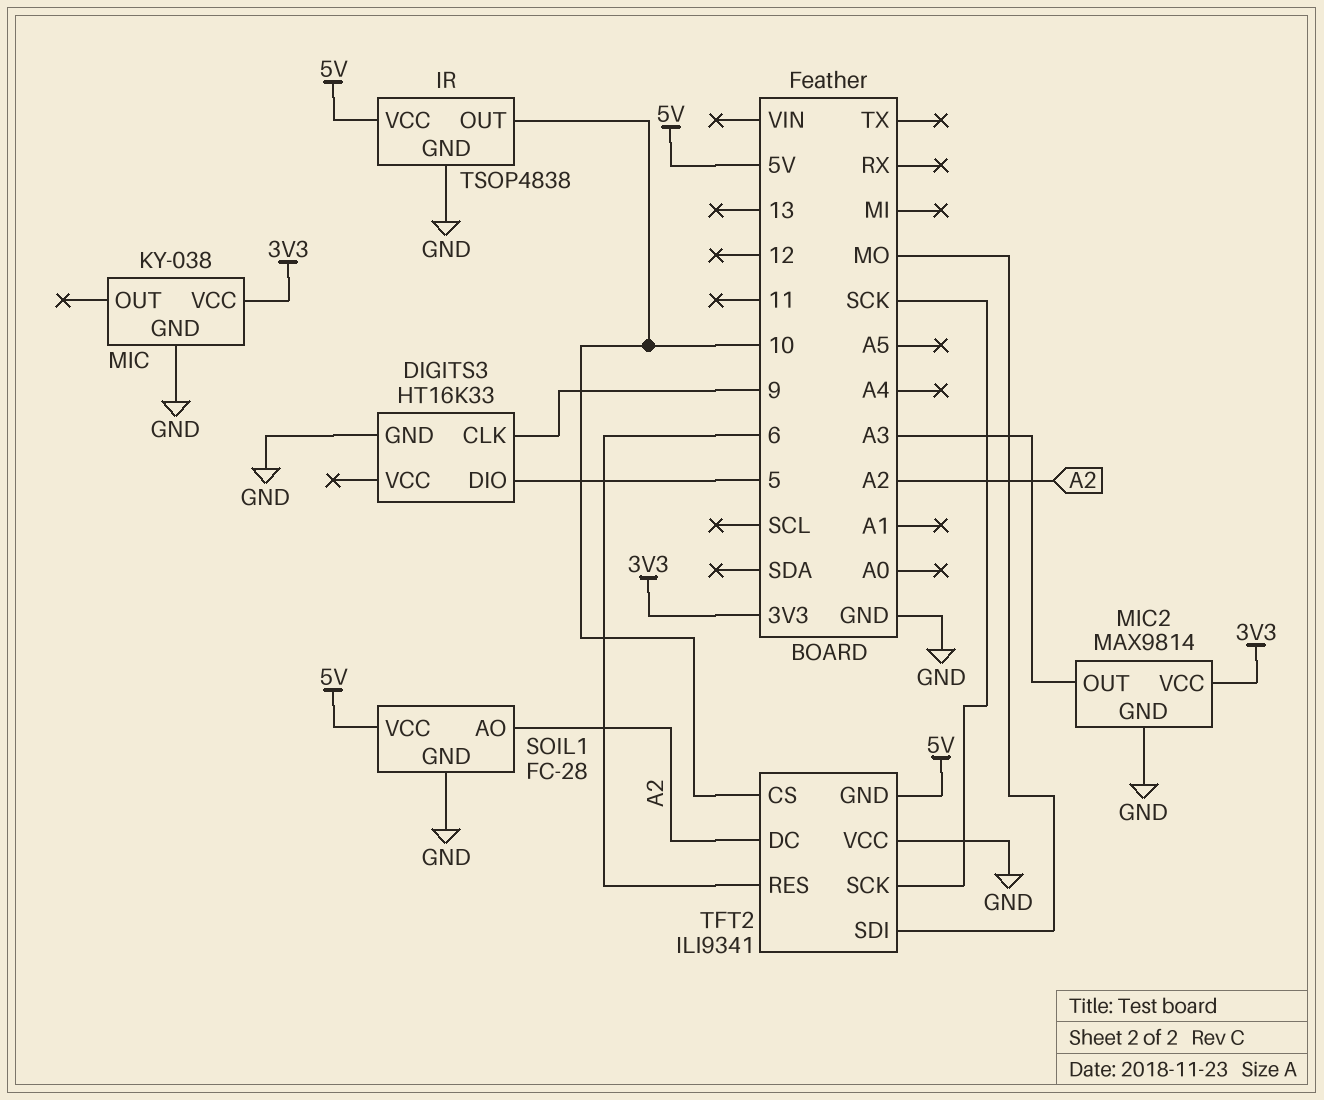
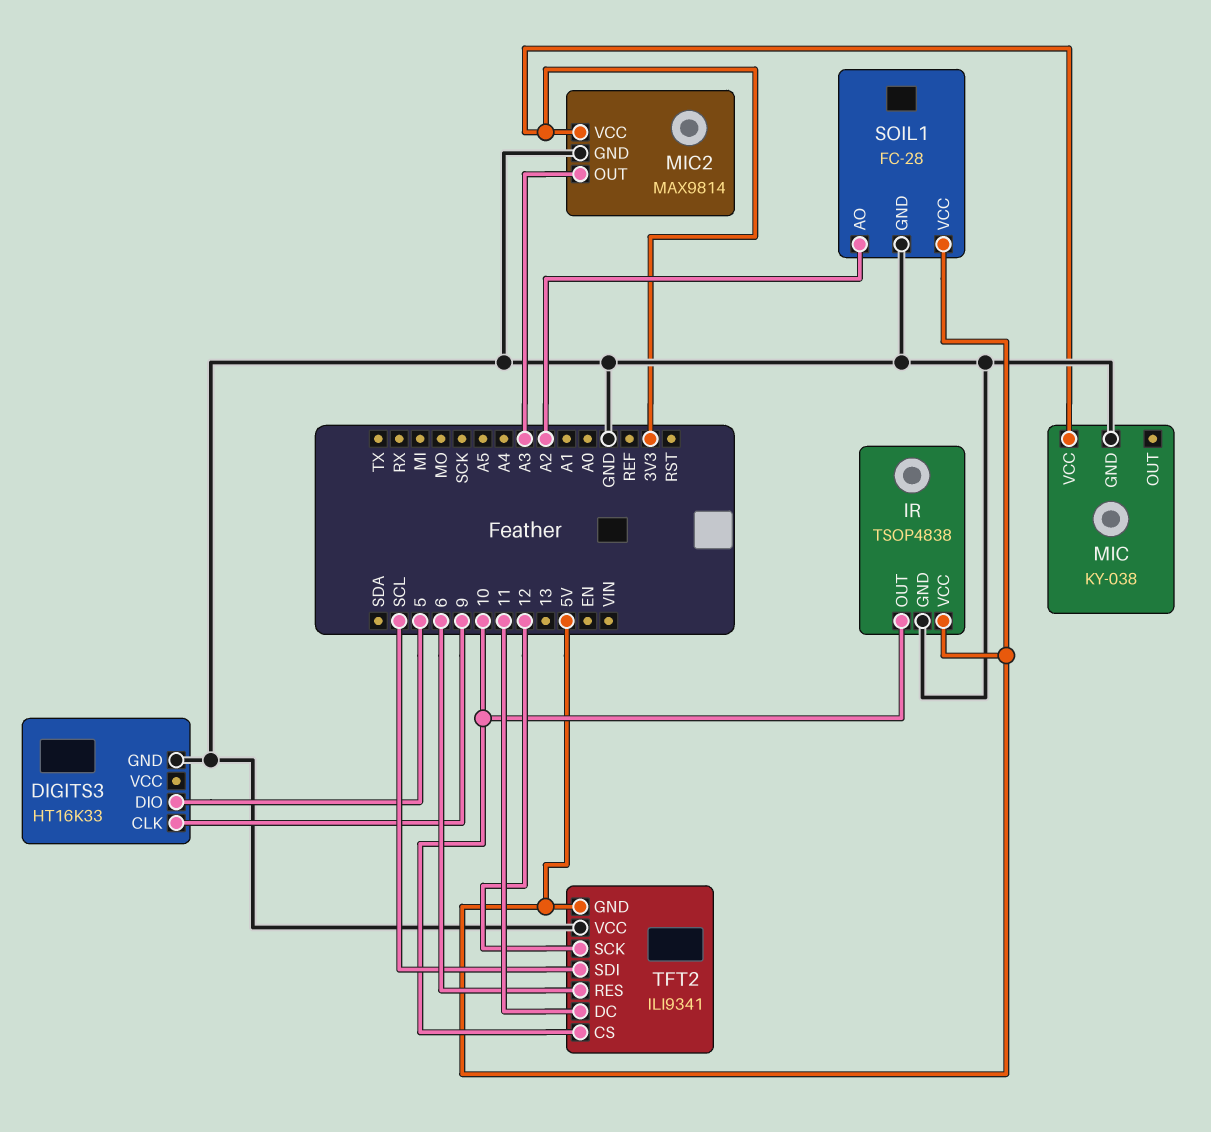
TFT2 pin DC: A2 -> 11
TFT2 pin SCK: SCK -> 12
TFT2 pin SDI: MO -> SCL

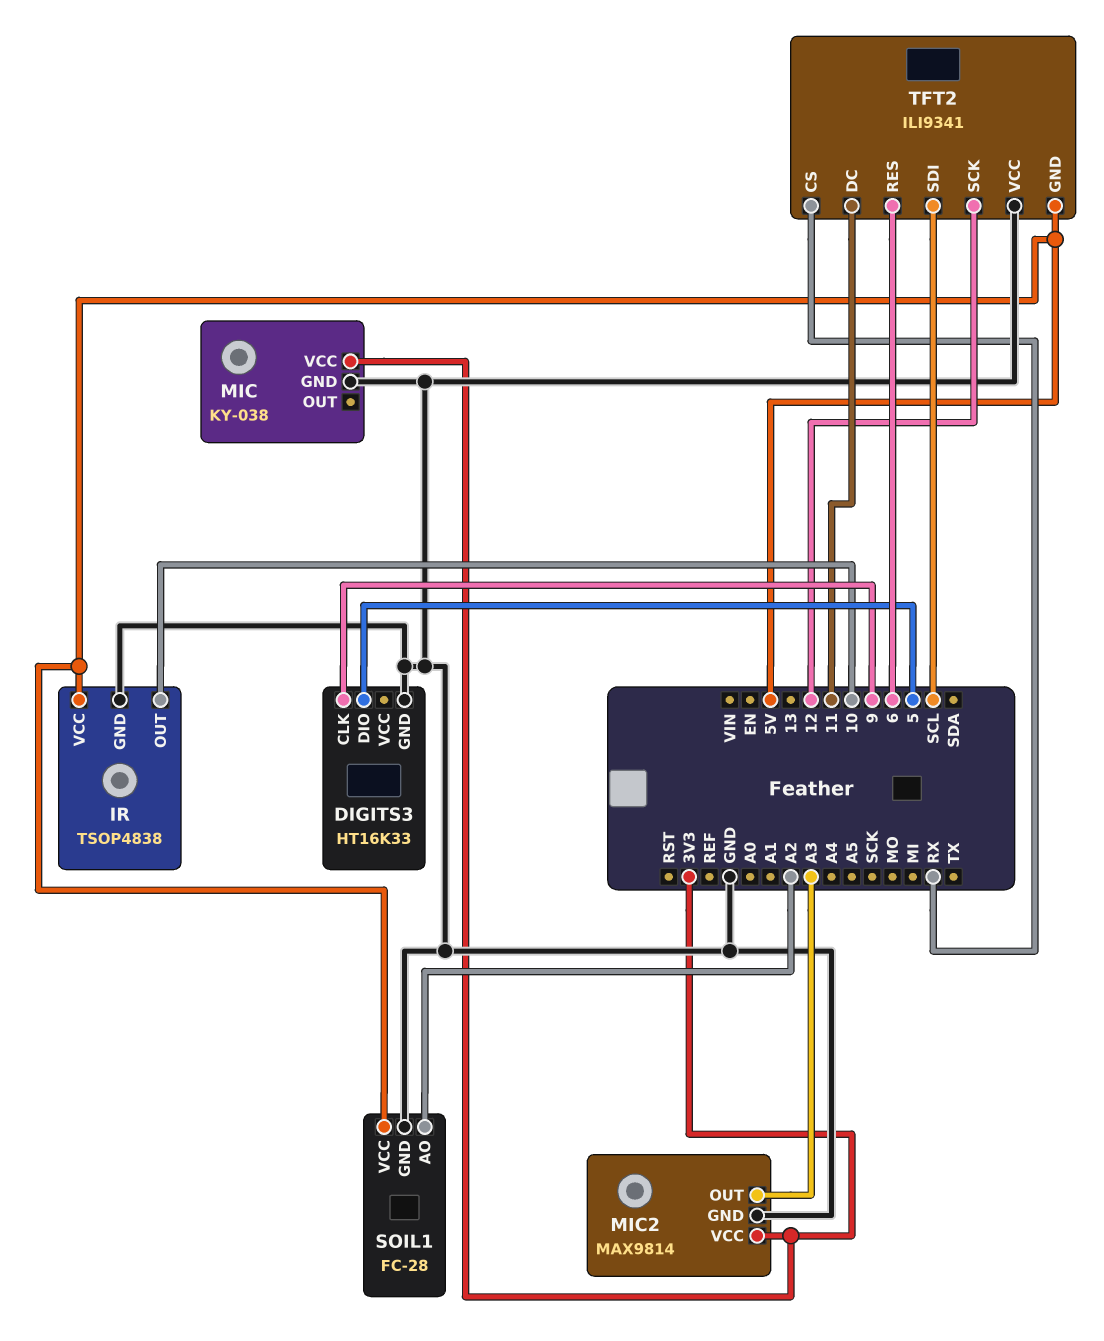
TFT2 pin CS: 10 -> RX

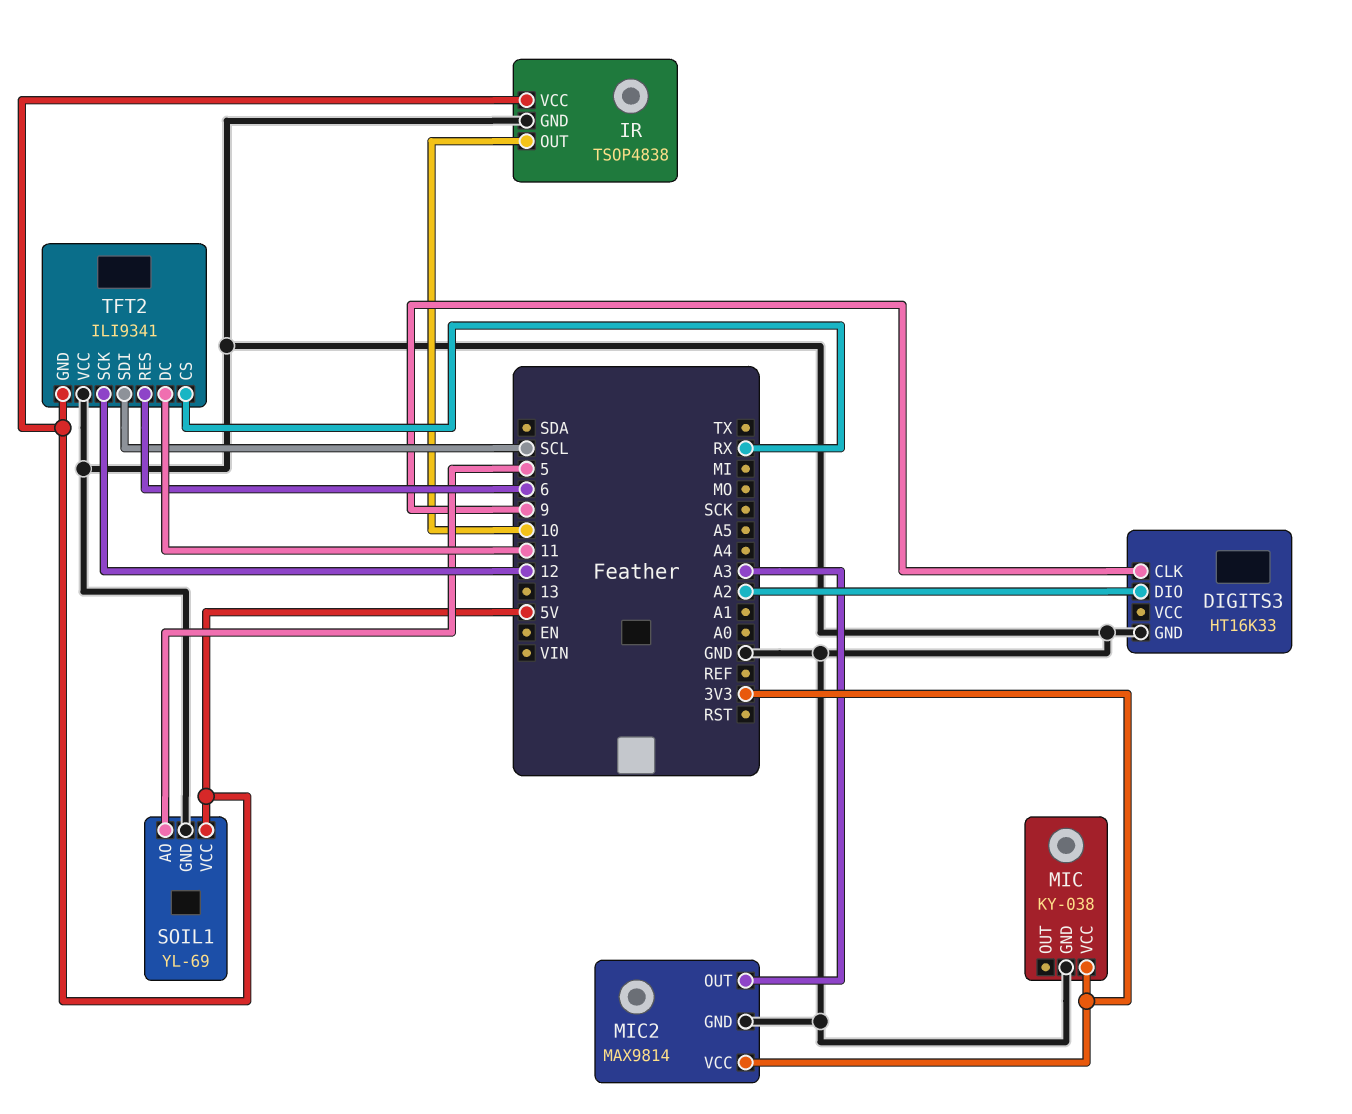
DIGITS3 pin DIO: 5 -> A2
SOIL1: FC-28 -> YL-69
SOIL1 pin AO: A2 -> 5

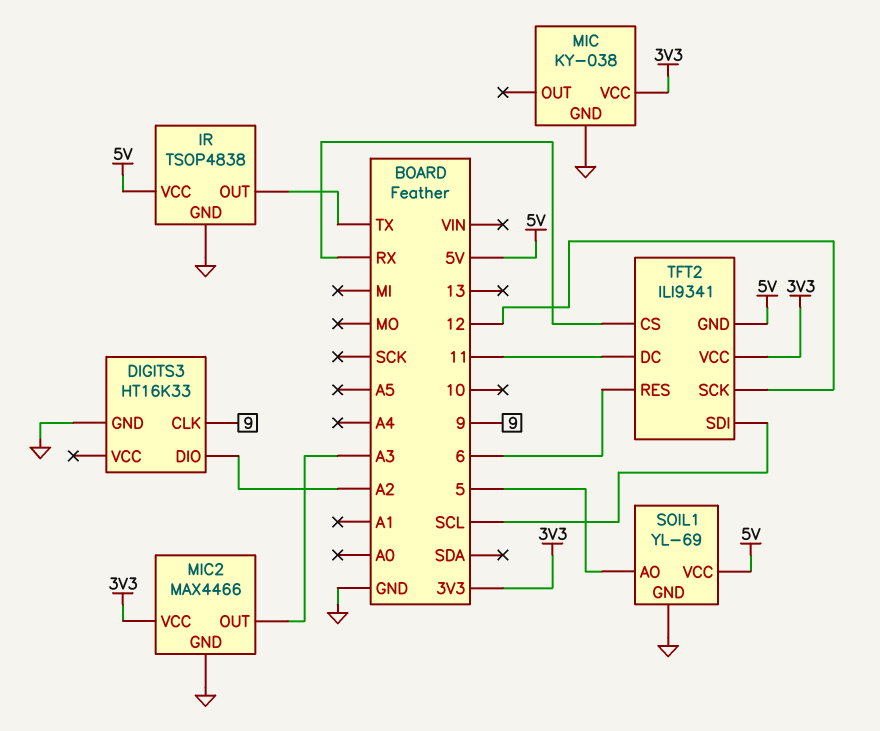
IR pin OUT: 10 -> TX
MIC2: MAX9814 -> MAX4466
TFT2 pin VCC: GND -> 3V3

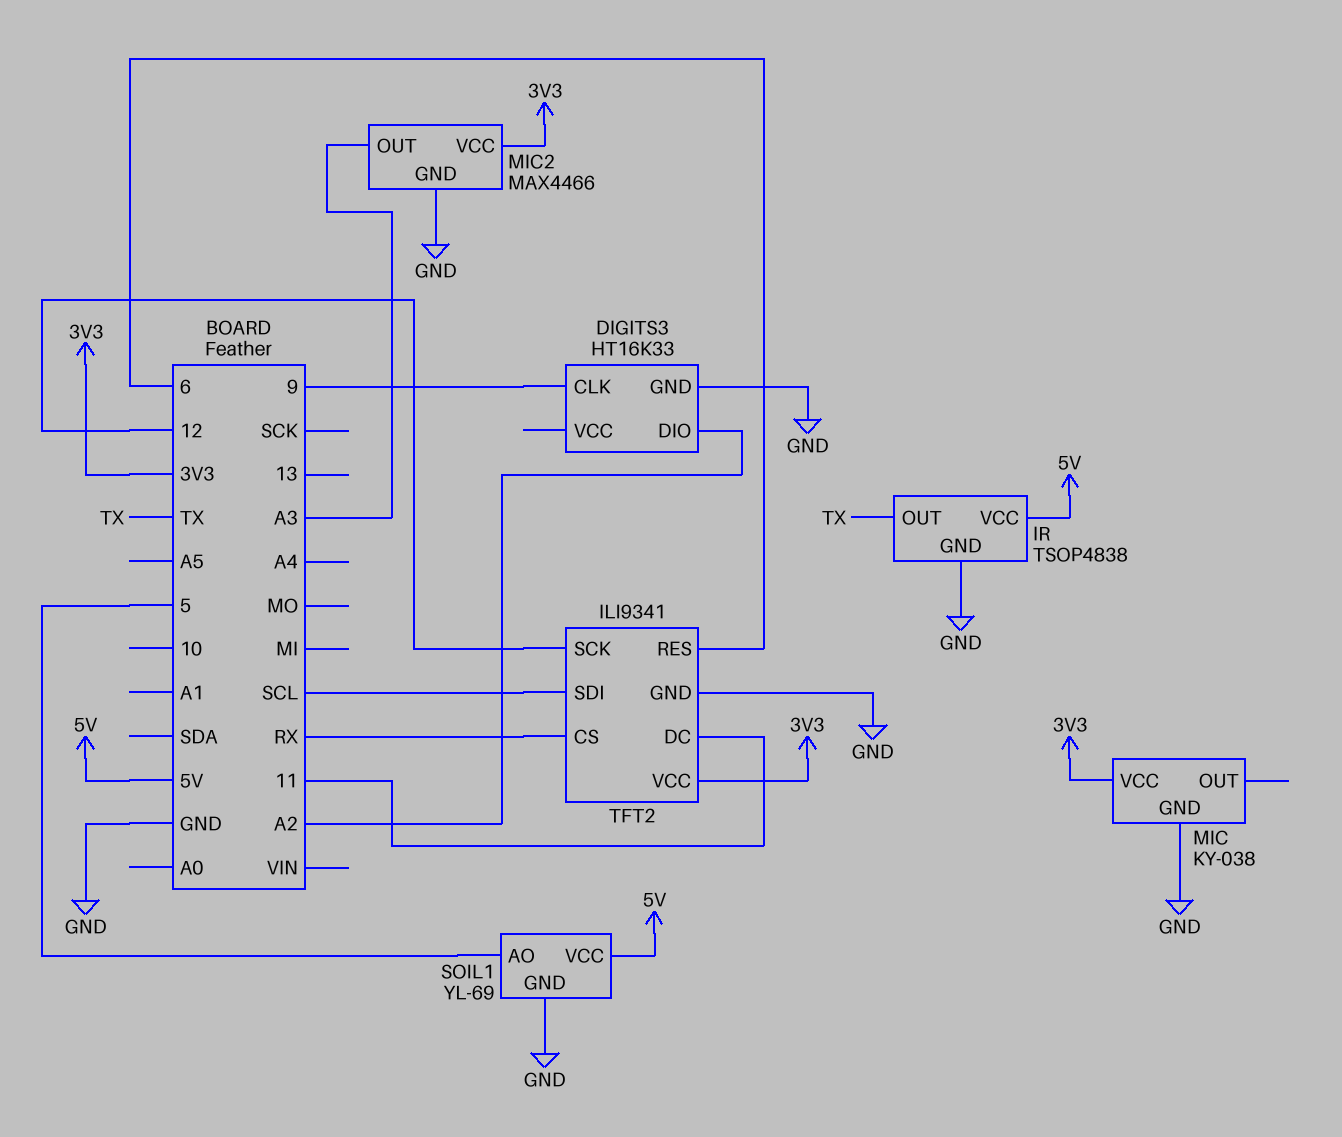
TFT2 pin GND: 5V -> GND

